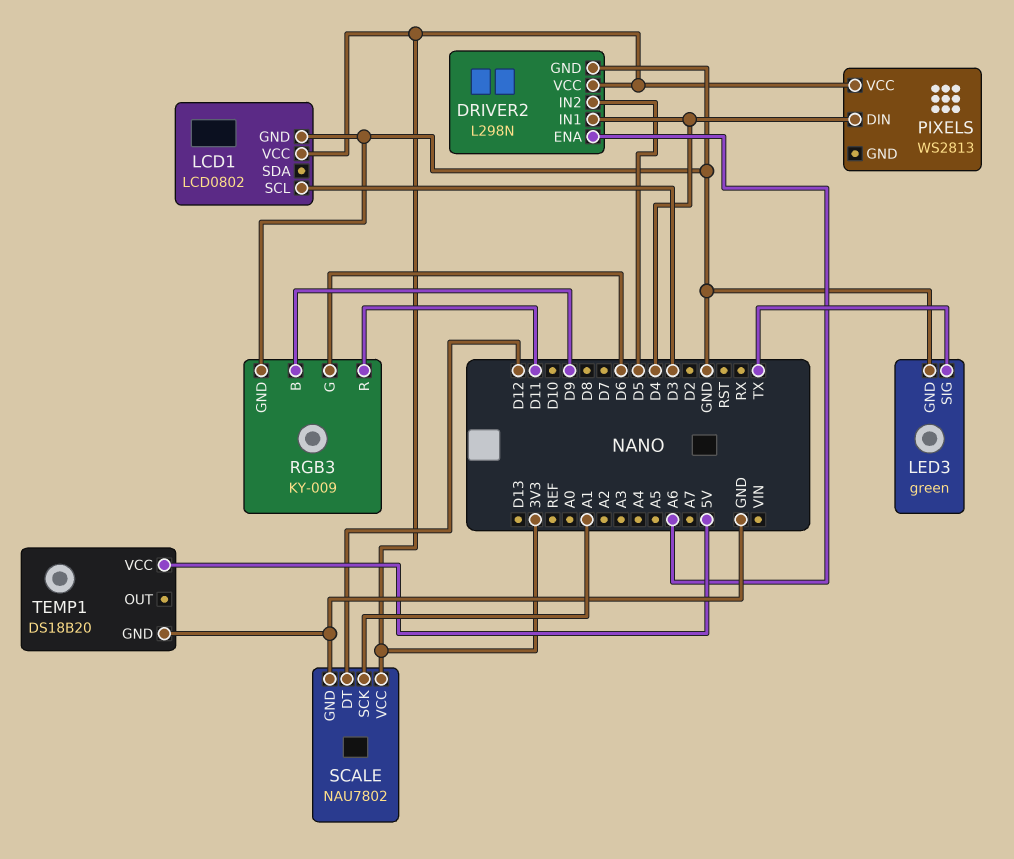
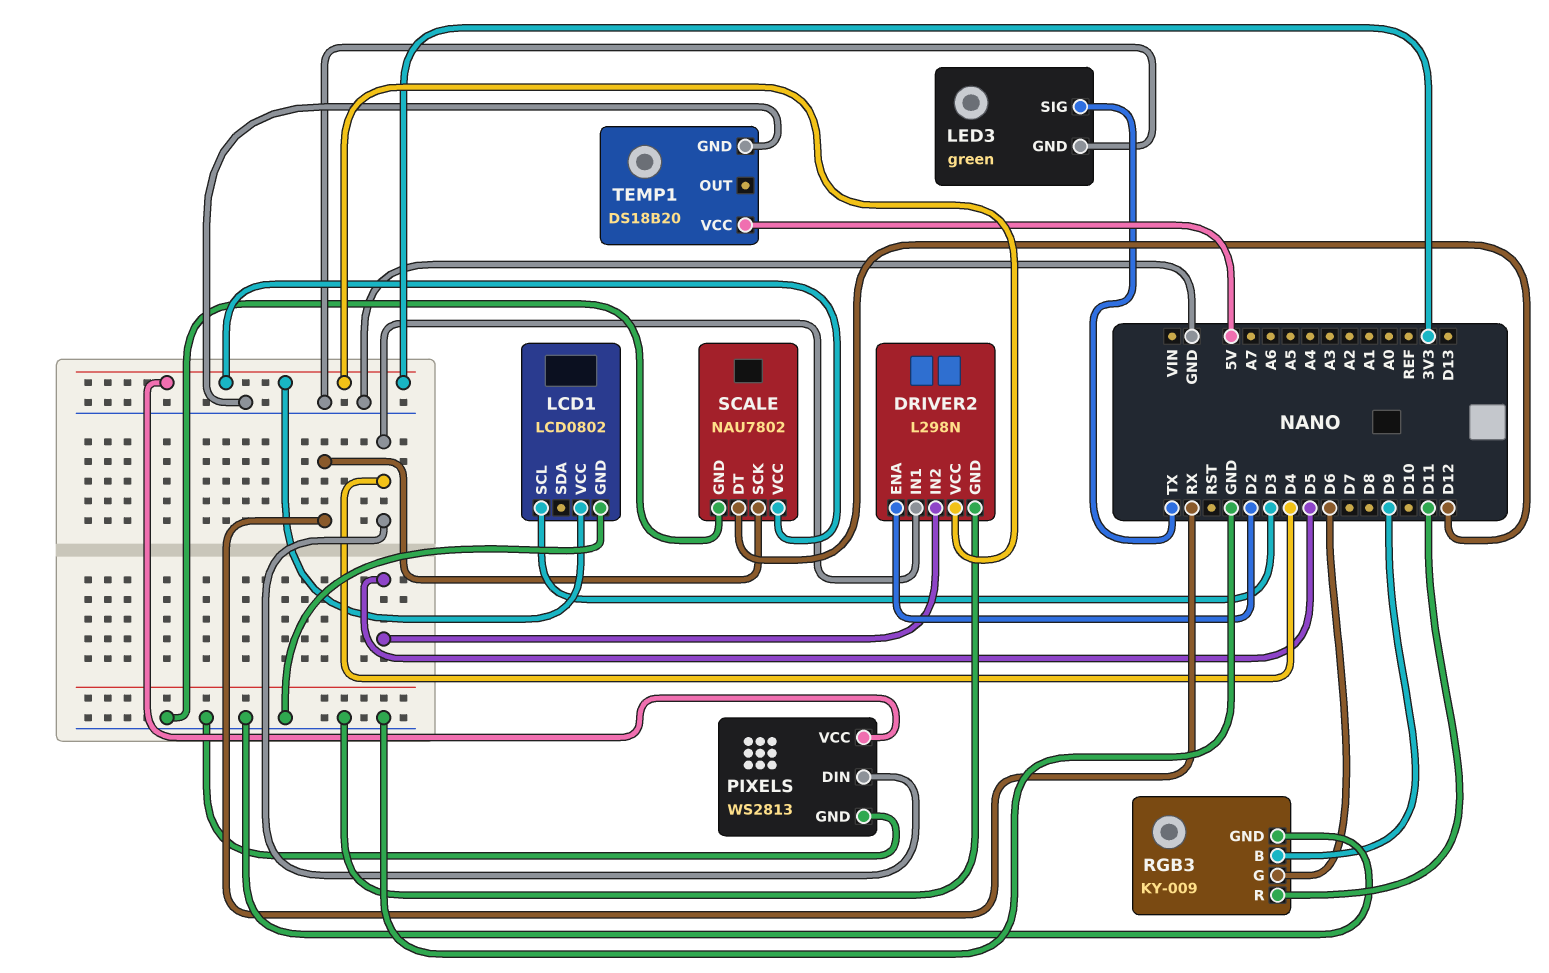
DRIVER2 pin ENA: A6 -> D2
PIXELS pin GND: none -> GND
SCALE pin SCK: A1 -> RX

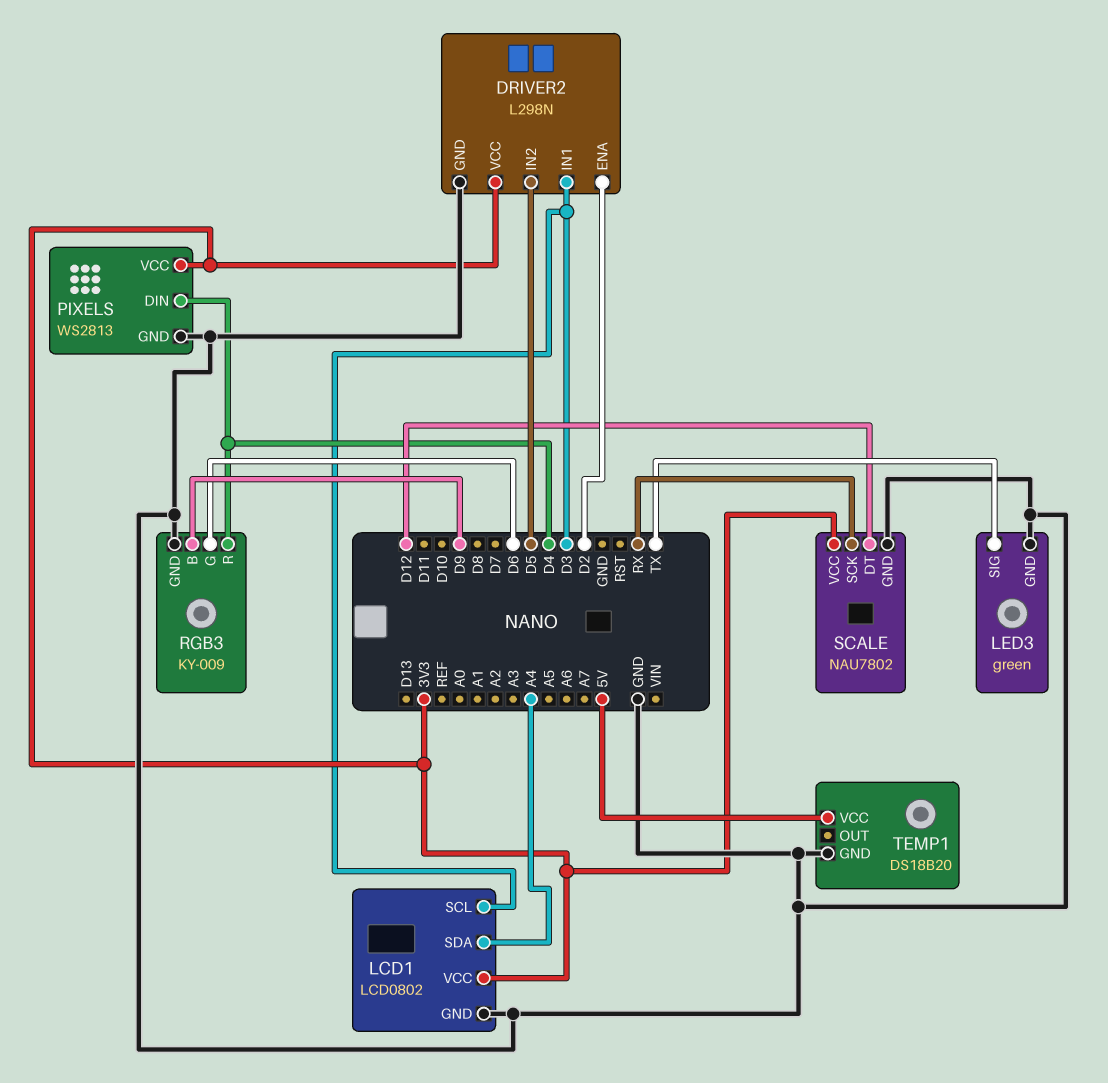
DRIVER2 pin IN1: D4 -> D3
LCD1 pin SDA: none -> A4
RGB3 pin R: D11 -> D4

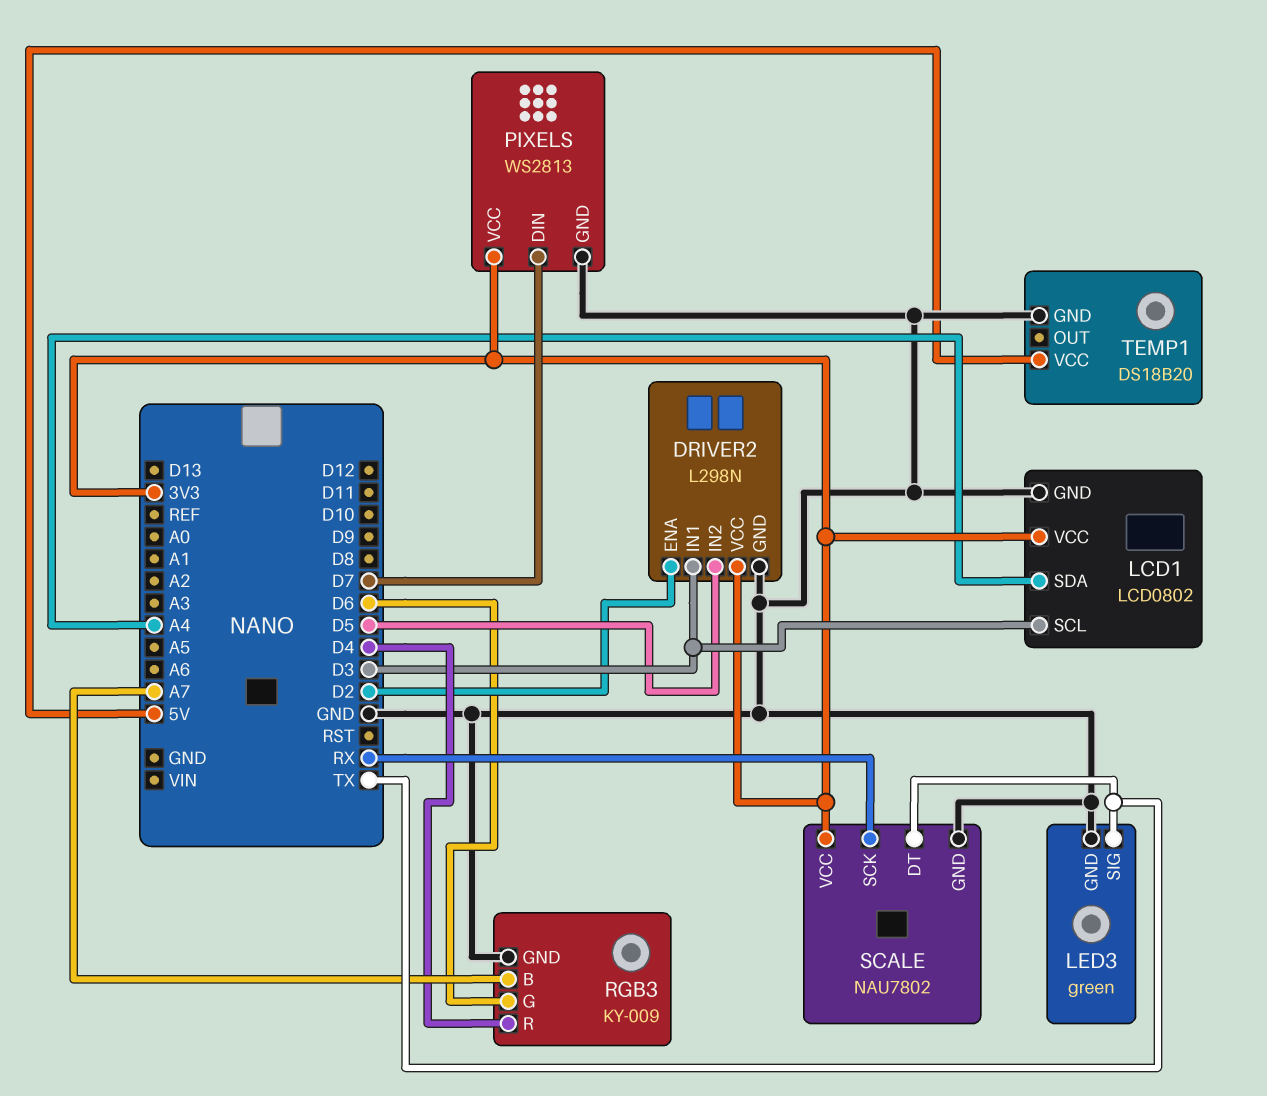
PIXELS pin DIN: D4 -> D7
RGB3 pin B: D9 -> A7
SCALE pin DT: D12 -> TX

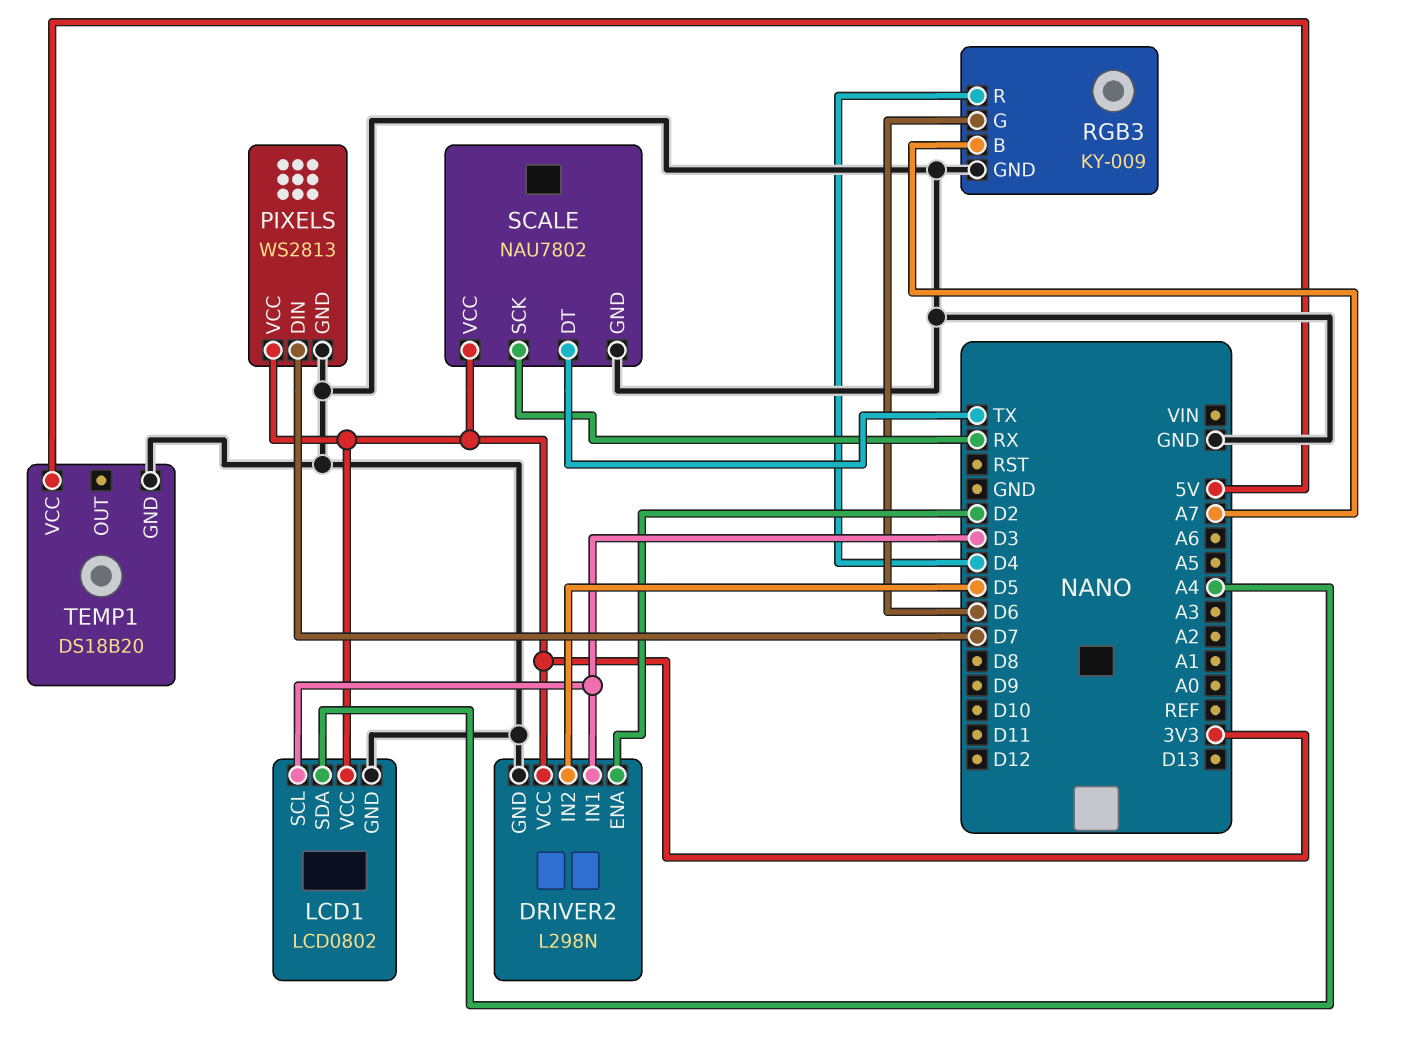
LED3: green -> none
LED3 pin GND: GND -> none
LED3 pin SIG: TX -> none

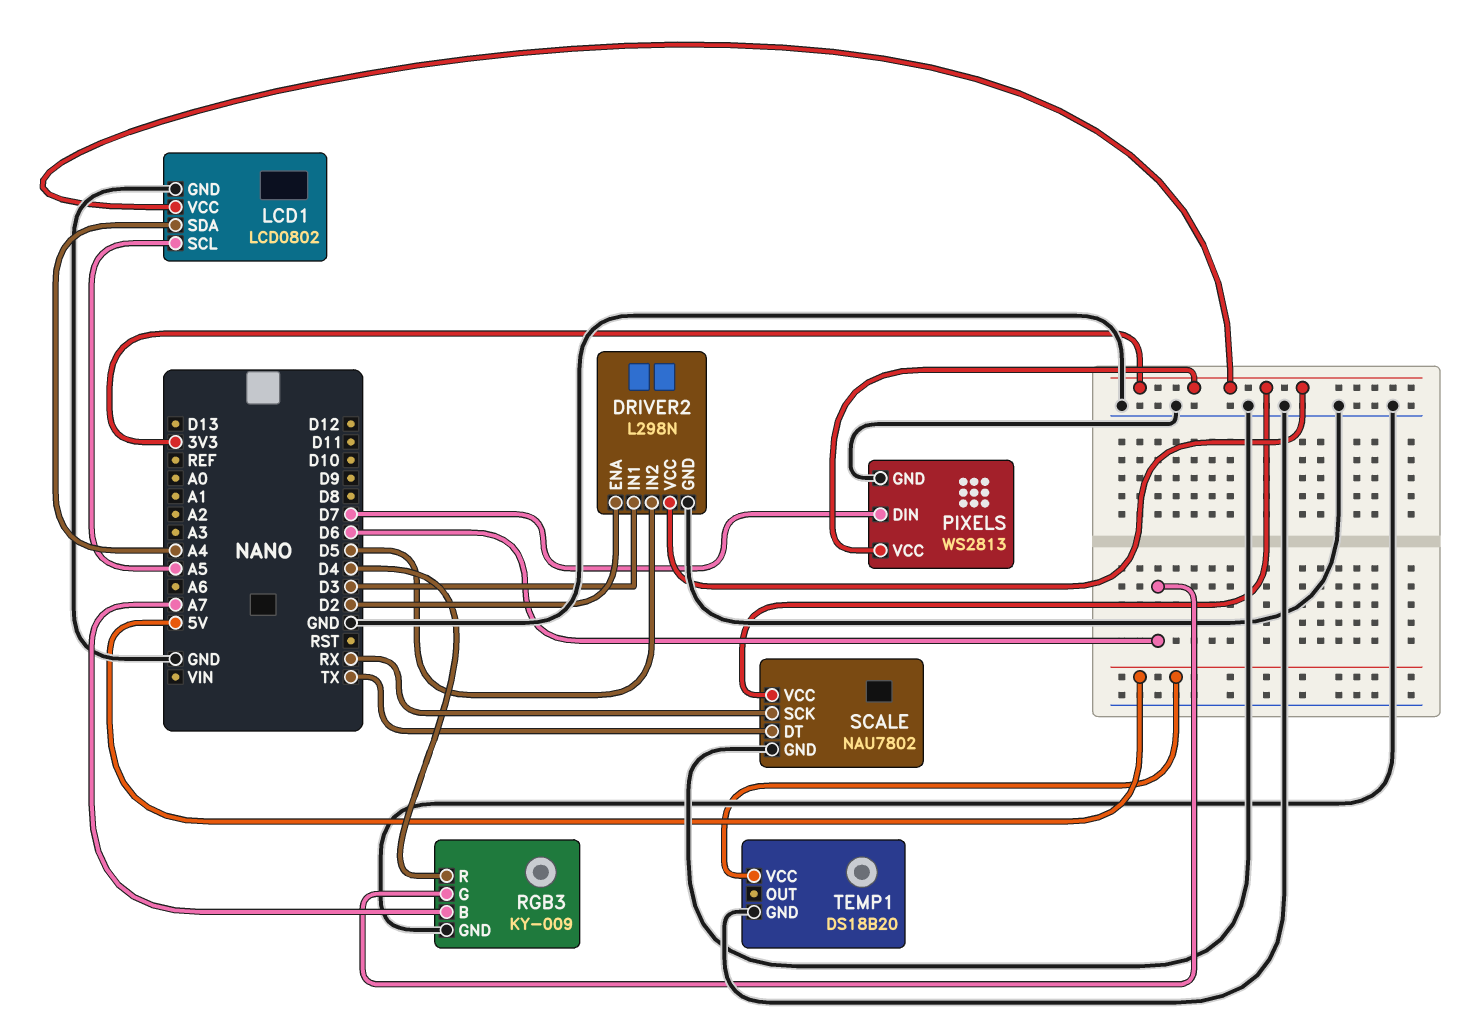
LCD1 pin SCL: D3 -> A5

